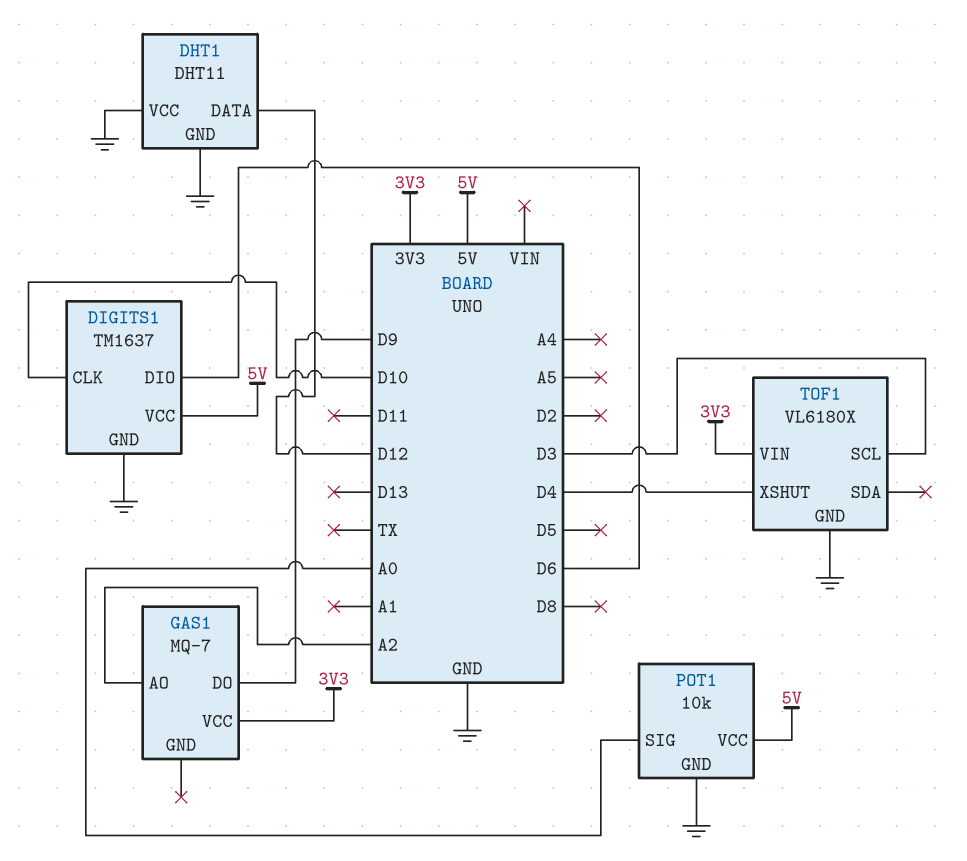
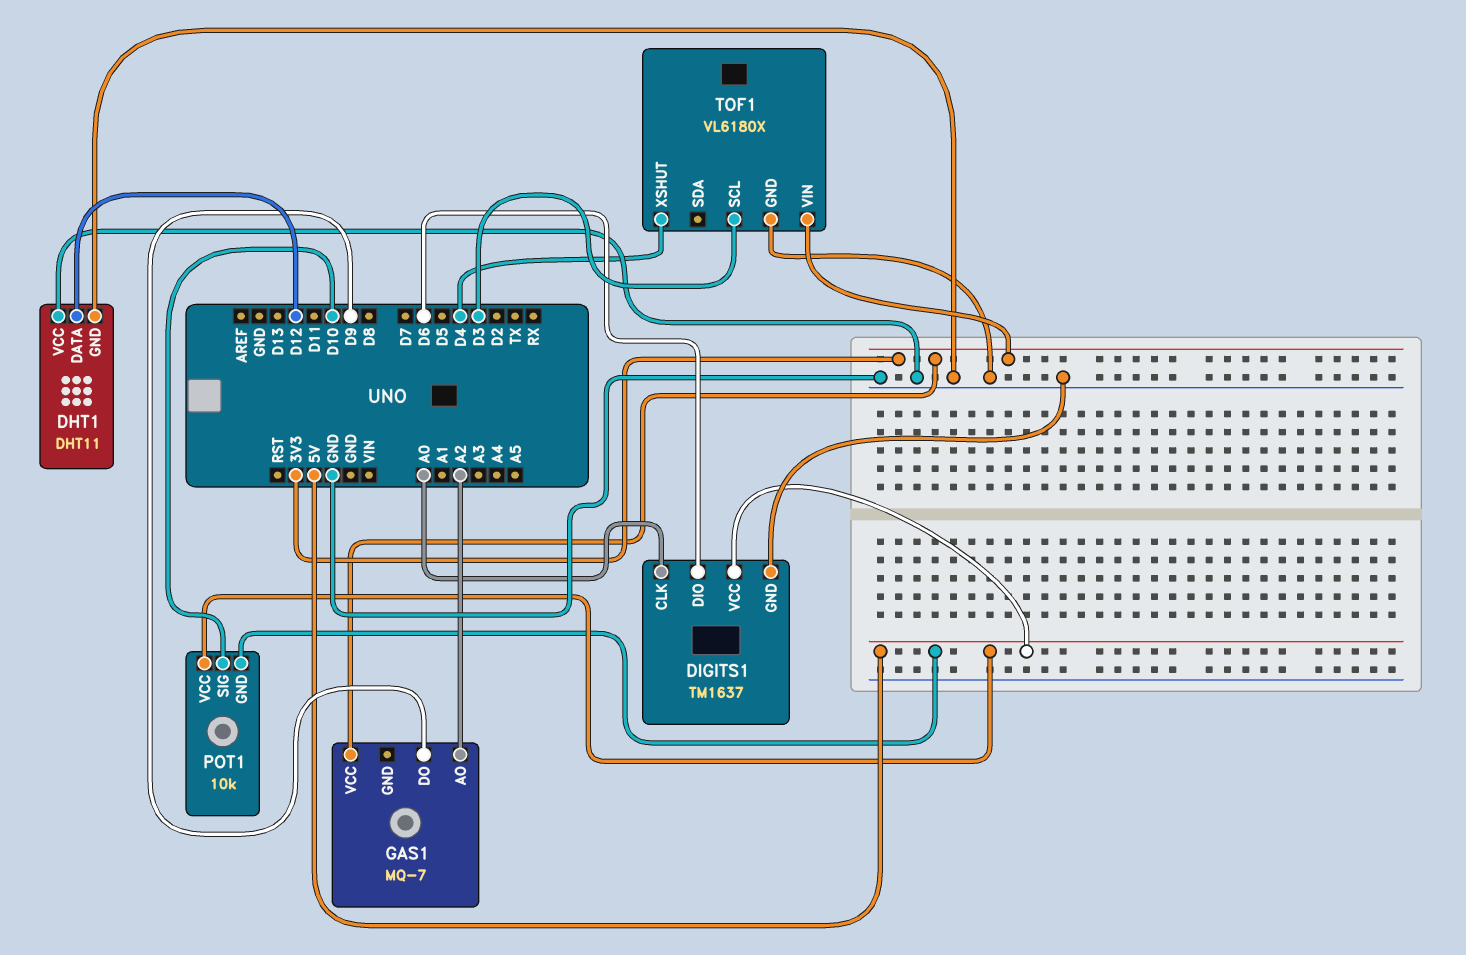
DIGITS1 pin CLK: D10 -> A0
POT1 pin GND: GND -> 5V
POT1 pin SIG: A0 -> D10

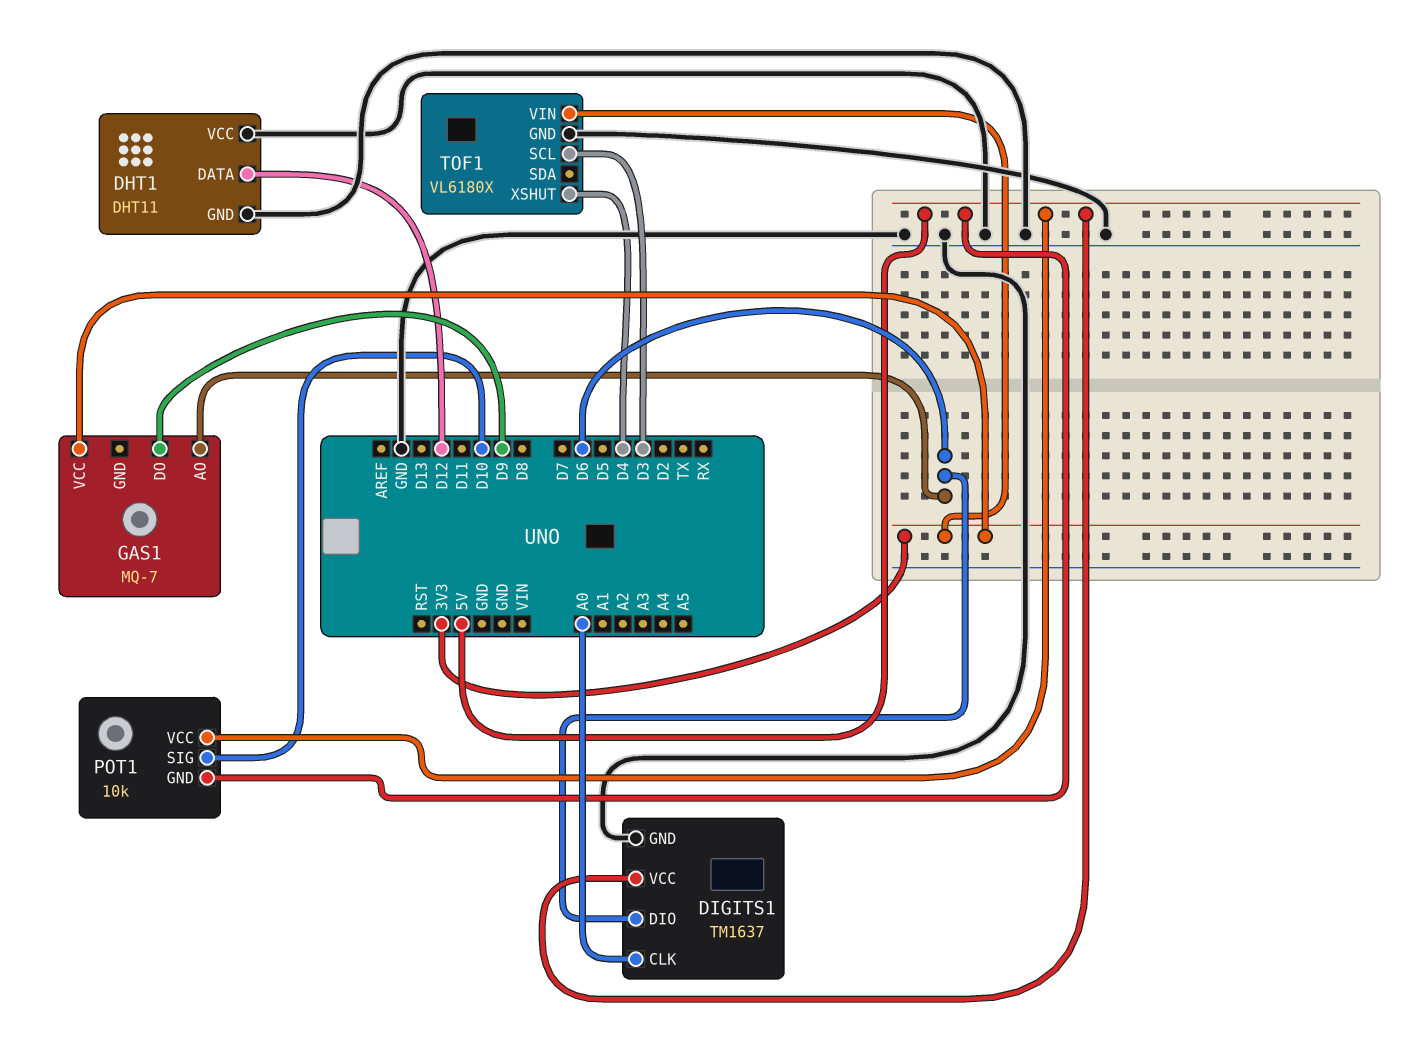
GAS1 pin AO: A2 -> D6

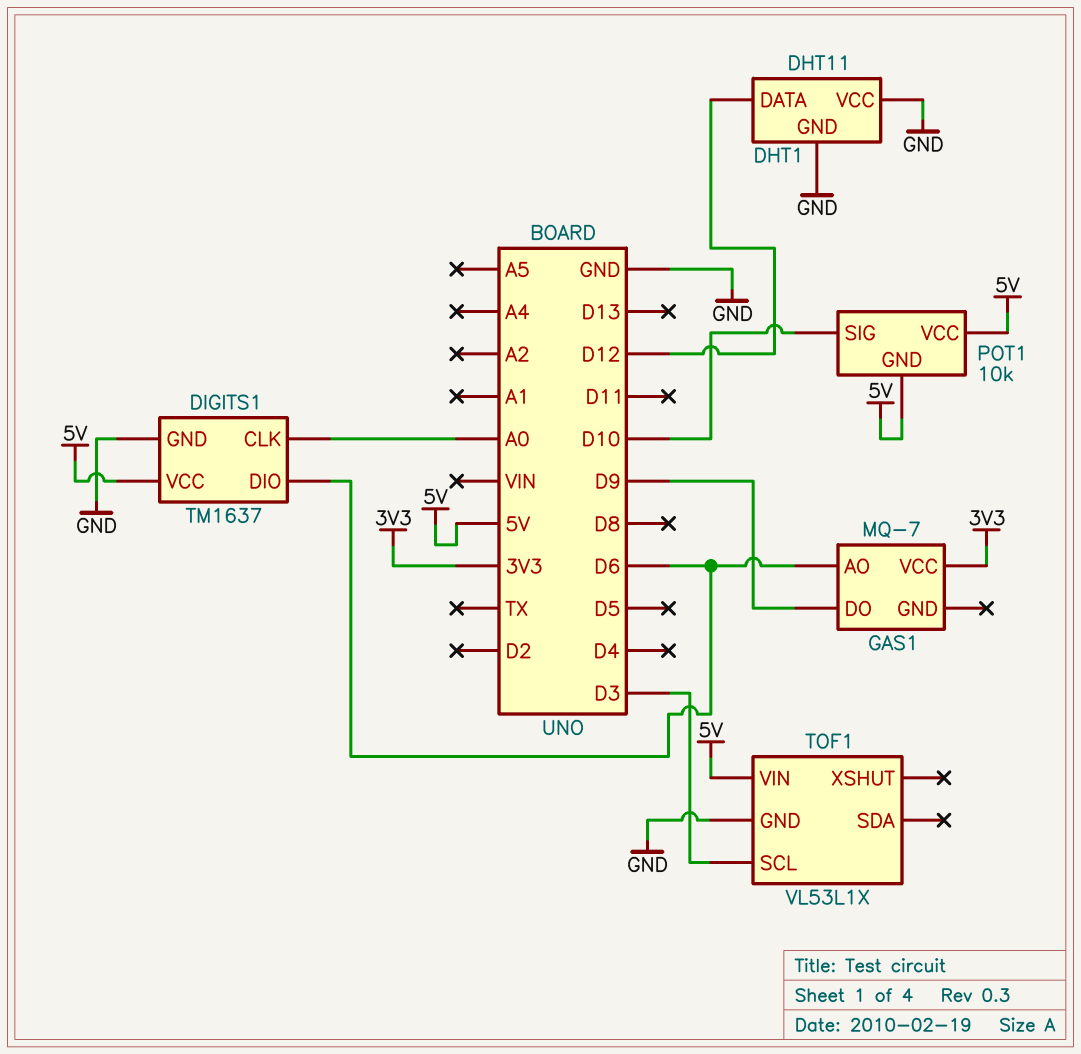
TOF1: VL6180X -> VL53L1X
TOF1 pin VIN: 3V3 -> 5V
TOF1 pin XSHUT: D4 -> none

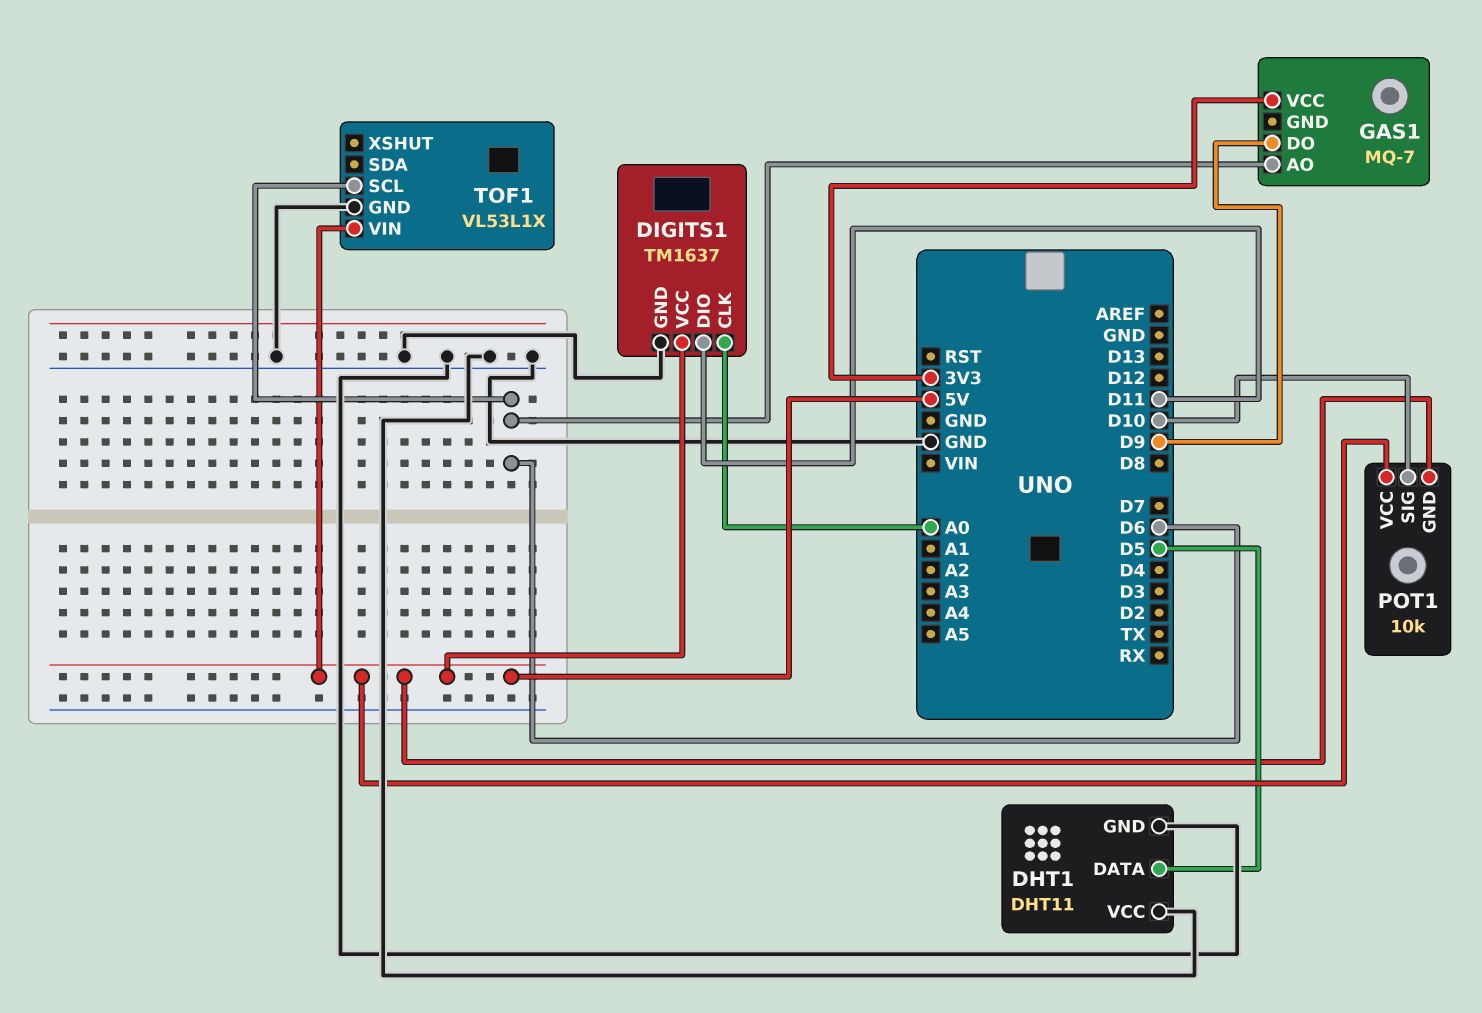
DHT1 pin DATA: D12 -> D5
DIGITS1 pin DIO: D6 -> D11
TOF1 pin SCL: D3 -> D6

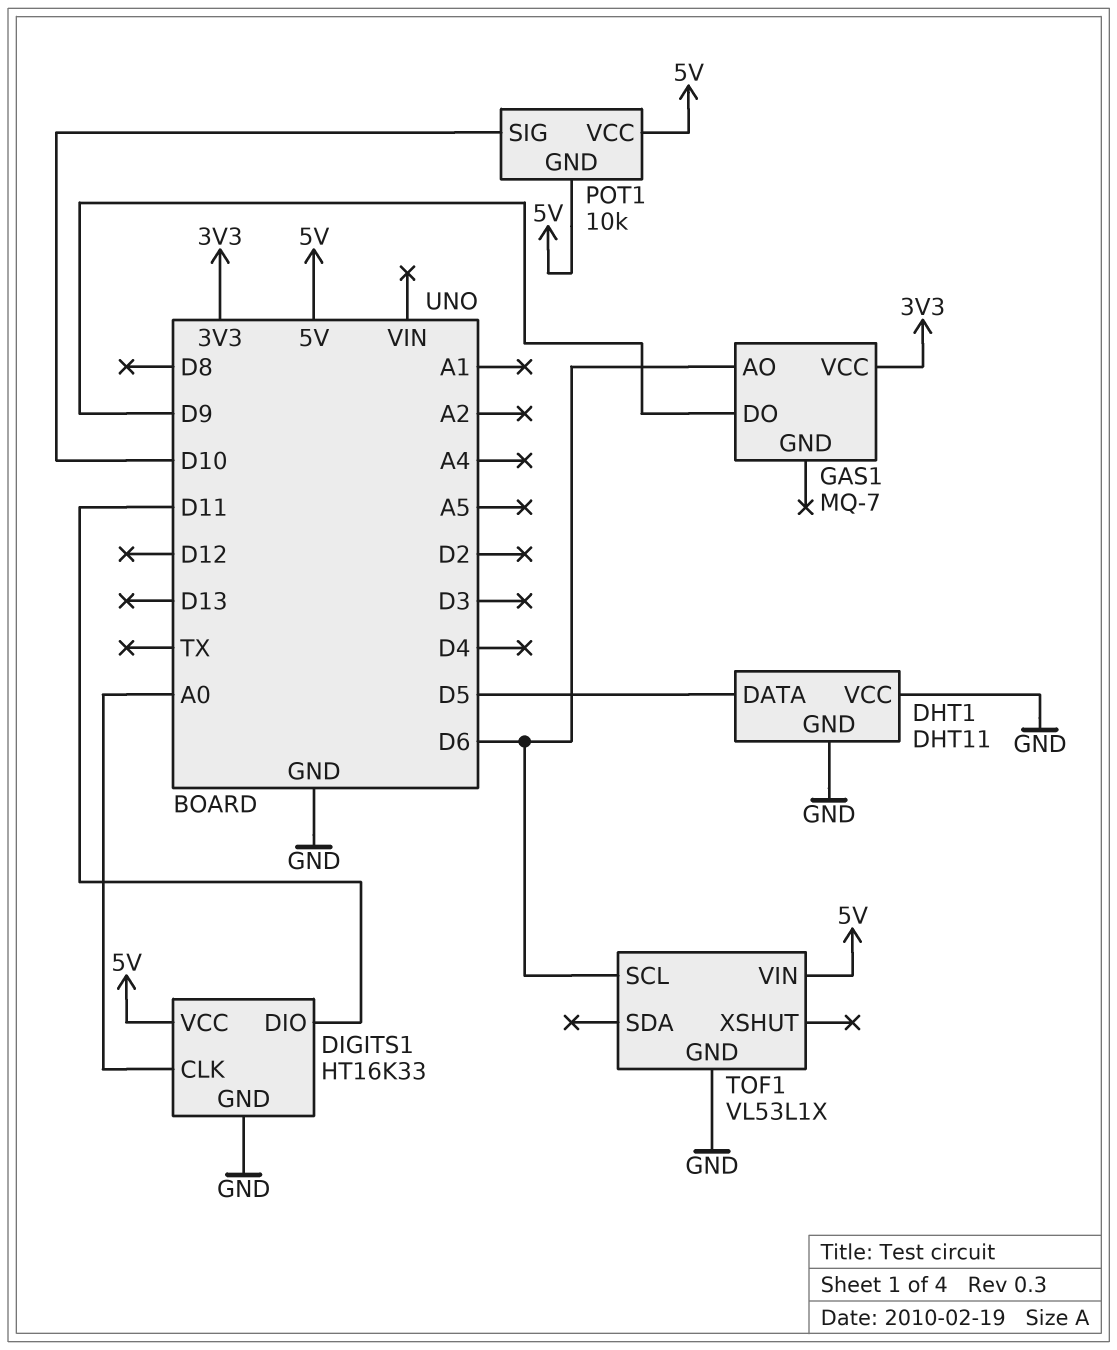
DIGITS1: TM1637 -> HT16K33

